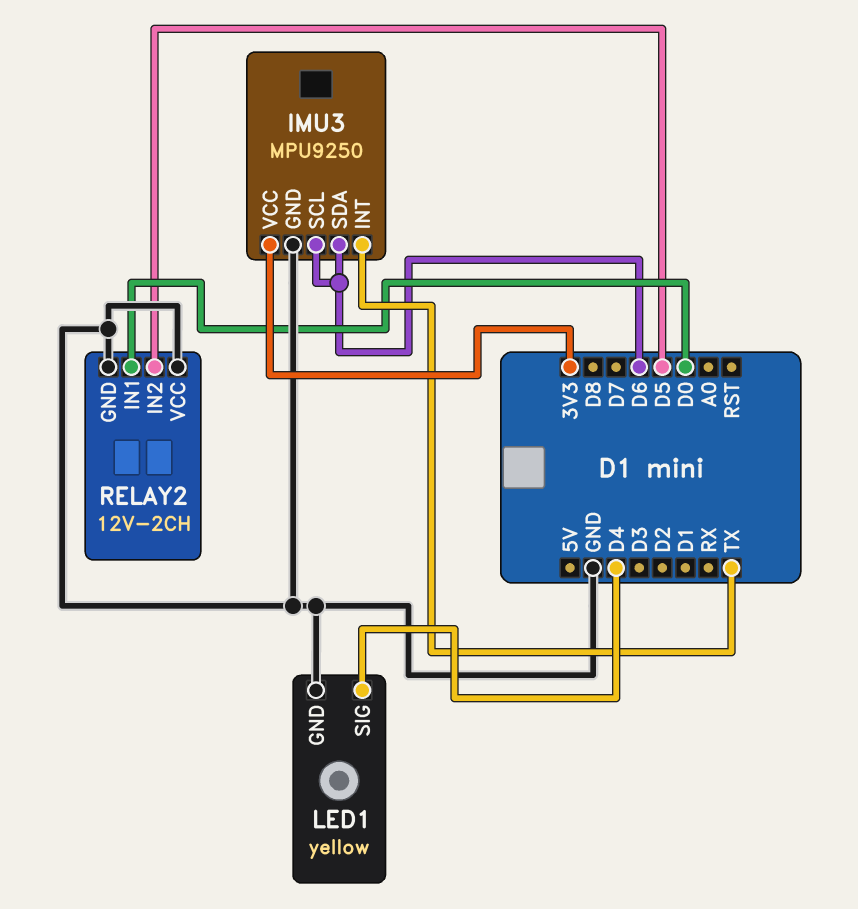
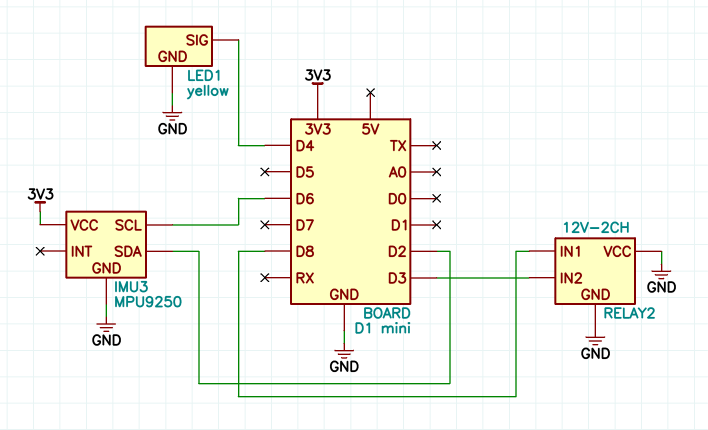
IMU3 pin INT: TX -> none
IMU3 pin SDA: D6 -> D2
RELAY2 pin IN1: D0 -> D8
RELAY2 pin IN2: D5 -> D3

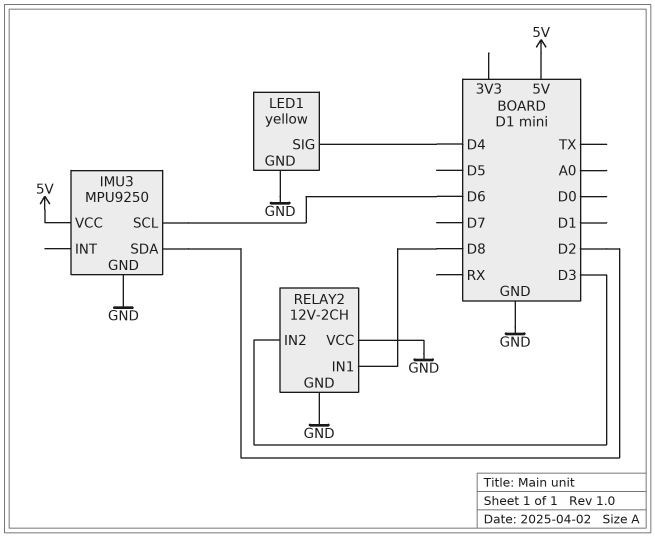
IMU3 pin VCC: 3V3 -> 5V

